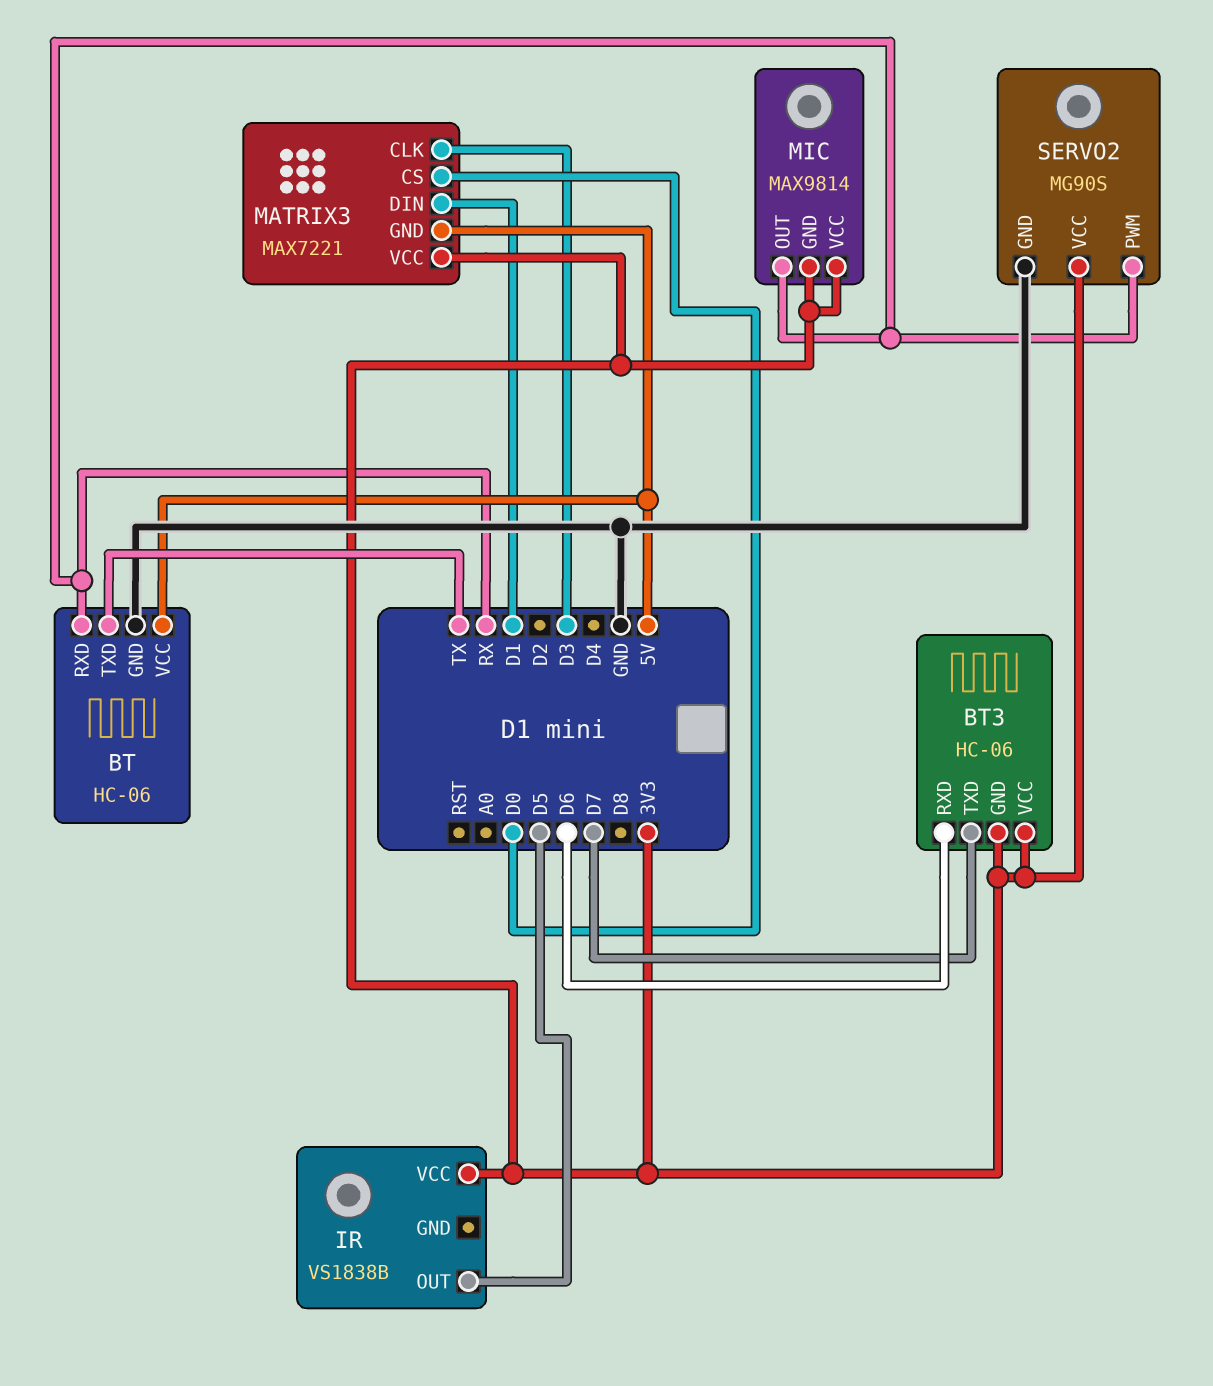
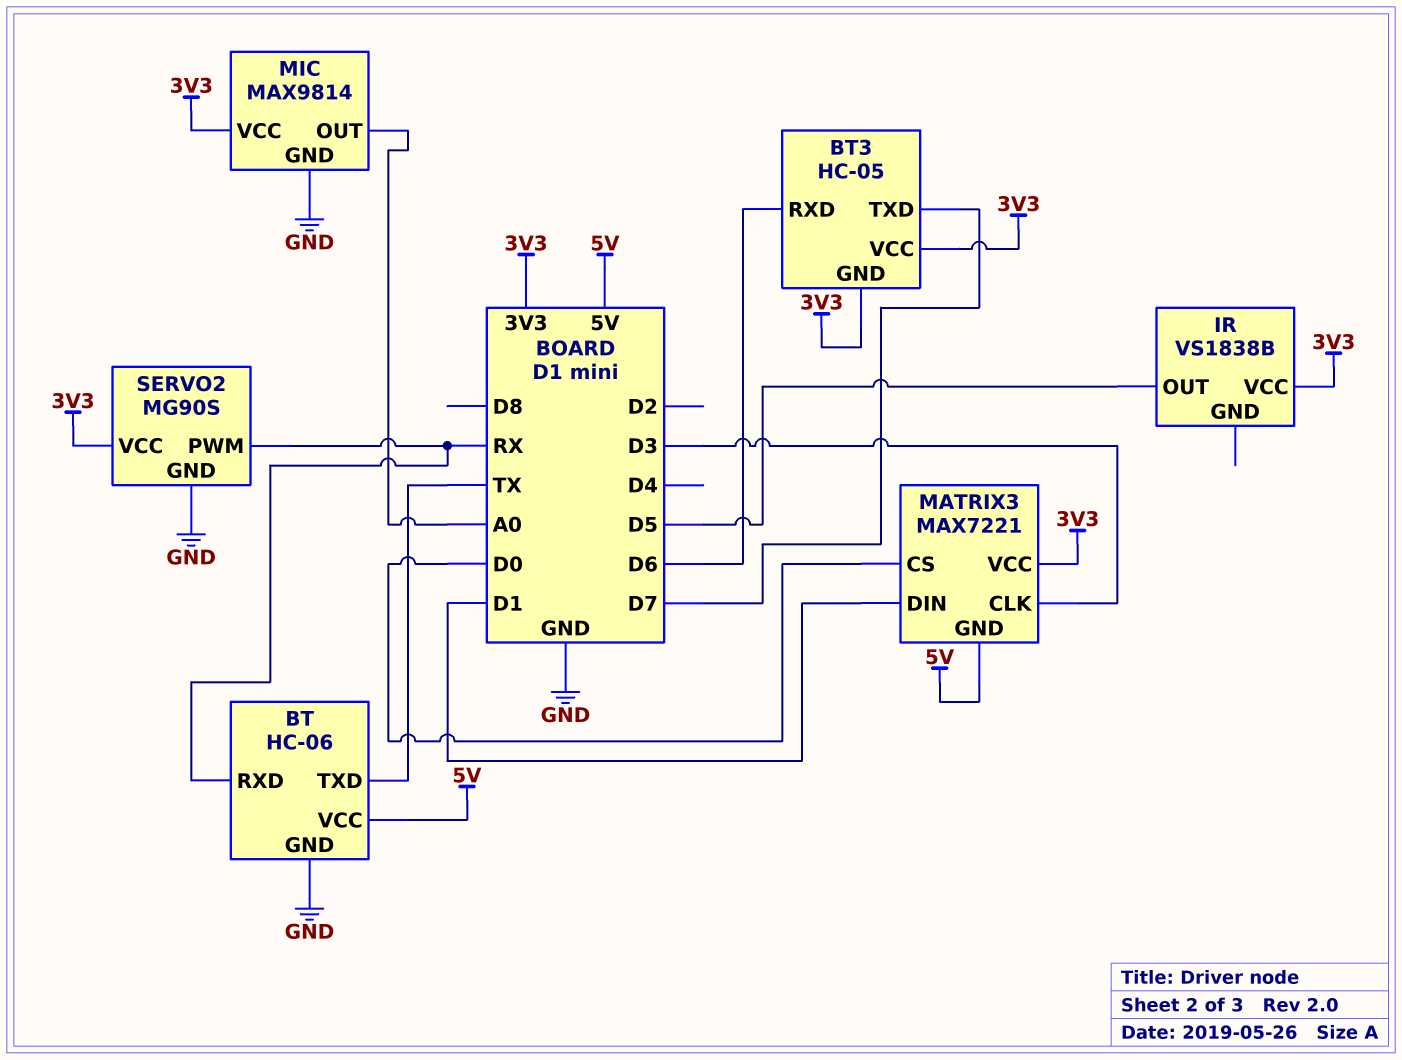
BT3: HC-06 -> HC-05
MIC pin GND: 3V3 -> GND
MIC pin OUT: RX -> A0

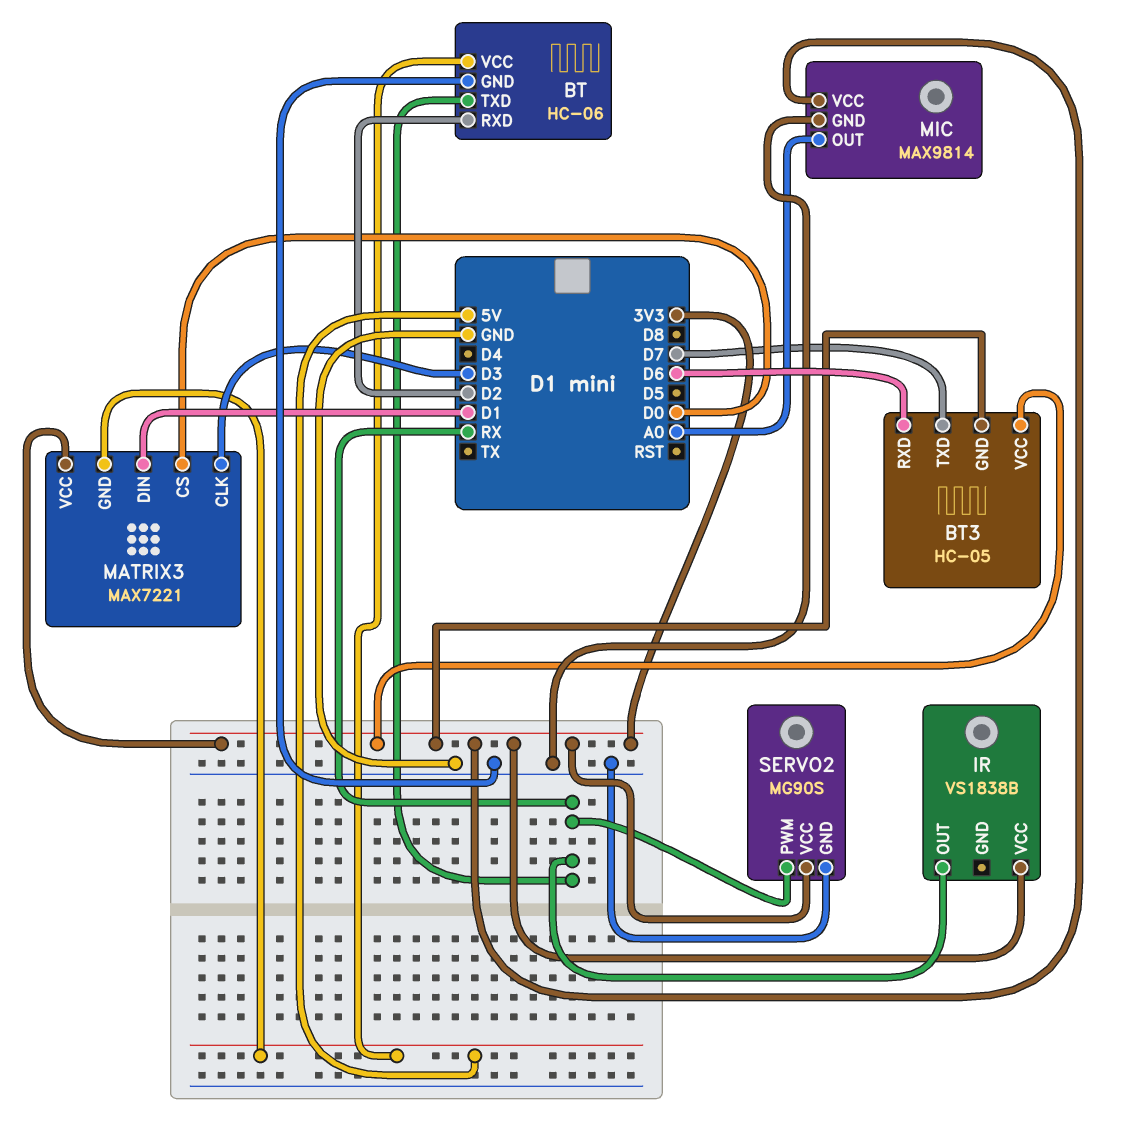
BT pin RXD: RX -> D2
BT pin TXD: TX -> RX
IR pin OUT: D5 -> RX

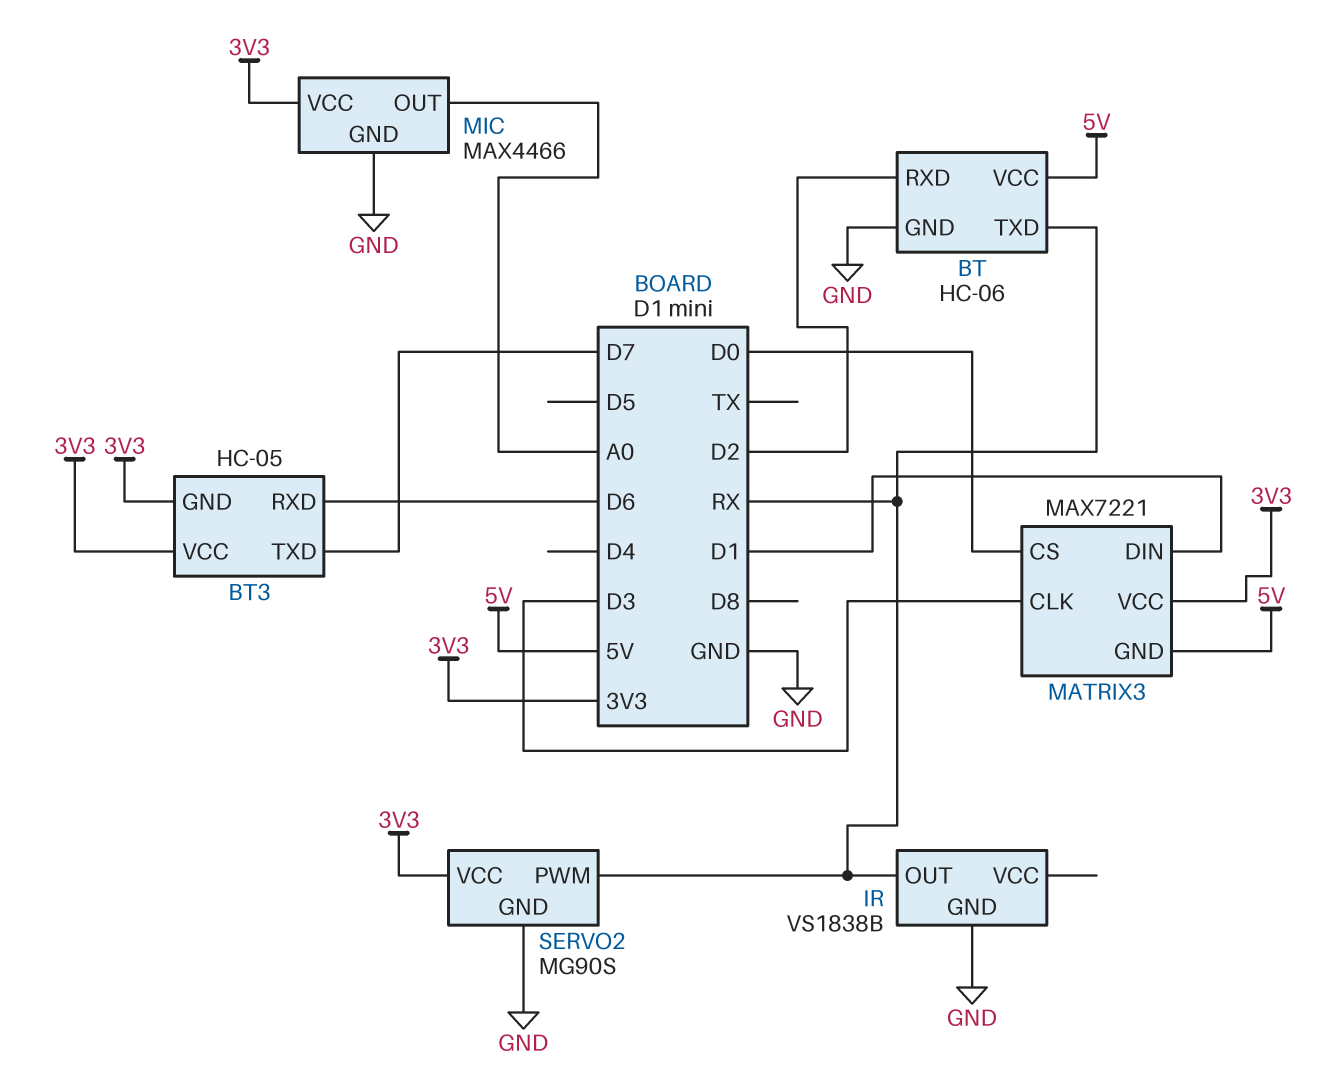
IR pin GND: none -> GND
IR pin VCC: 3V3 -> none
MIC: MAX9814 -> MAX4466

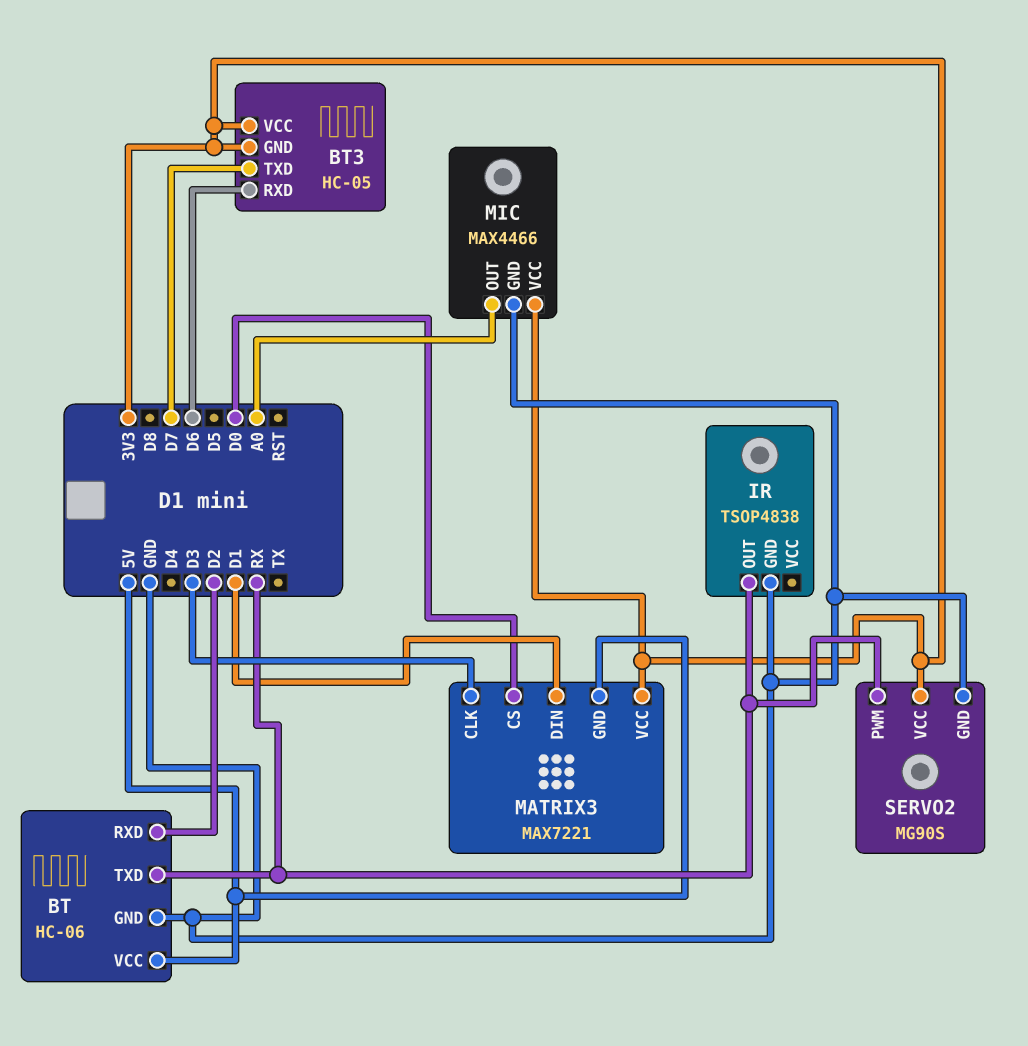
IR: VS1838B -> TSOP4838

